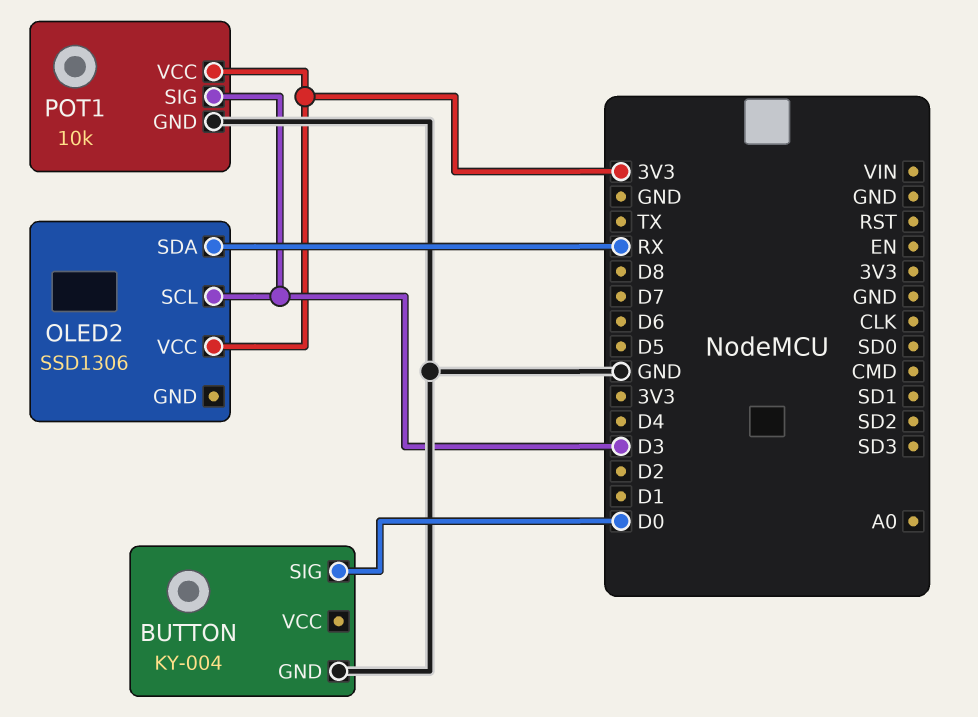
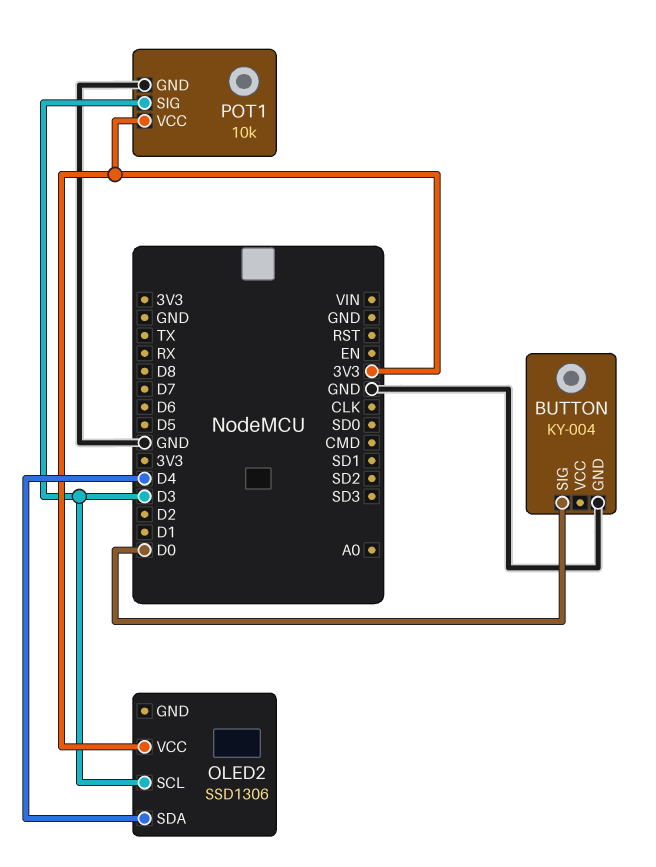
OLED2 pin SDA: RX -> D4

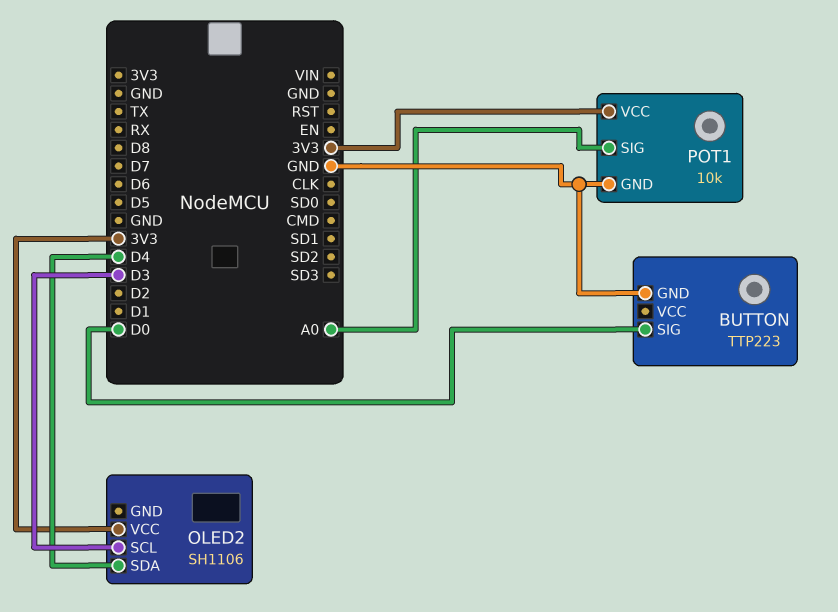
BUTTON: KY-004 -> TTP223
OLED2: SSD1306 -> SH1106
POT1 pin SIG: D3 -> A0

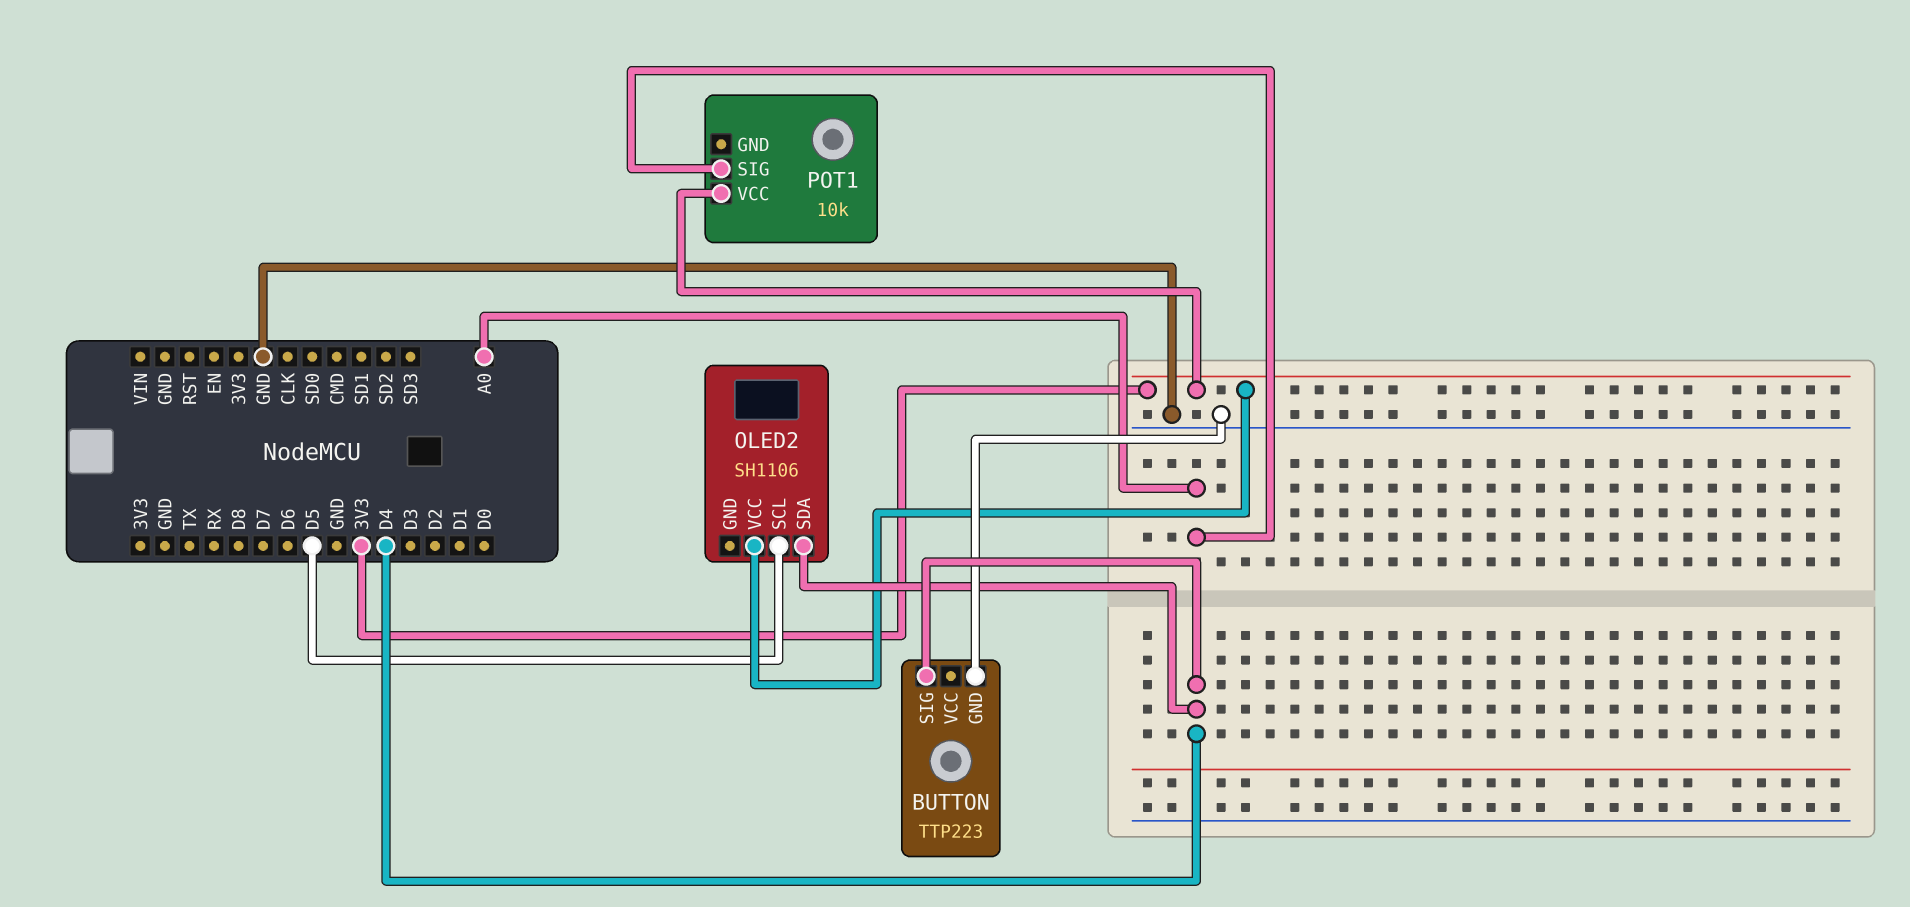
BUTTON pin SIG: D0 -> D4
OLED2 pin SCL: D3 -> D5
POT1 pin GND: GND -> none

